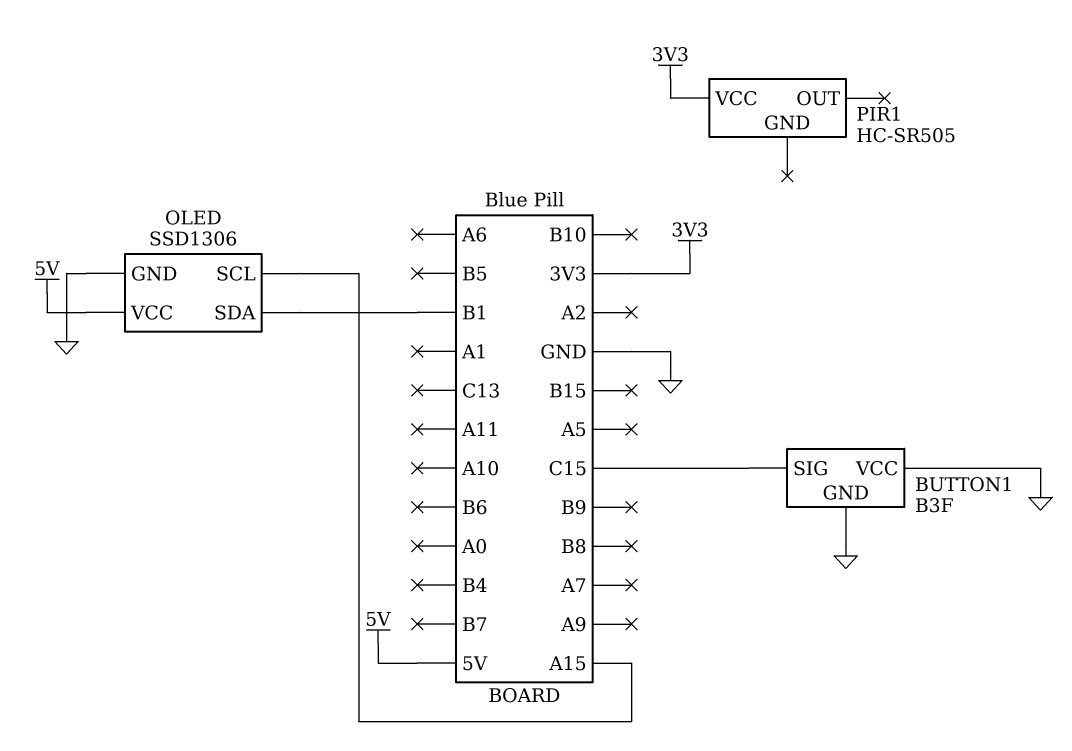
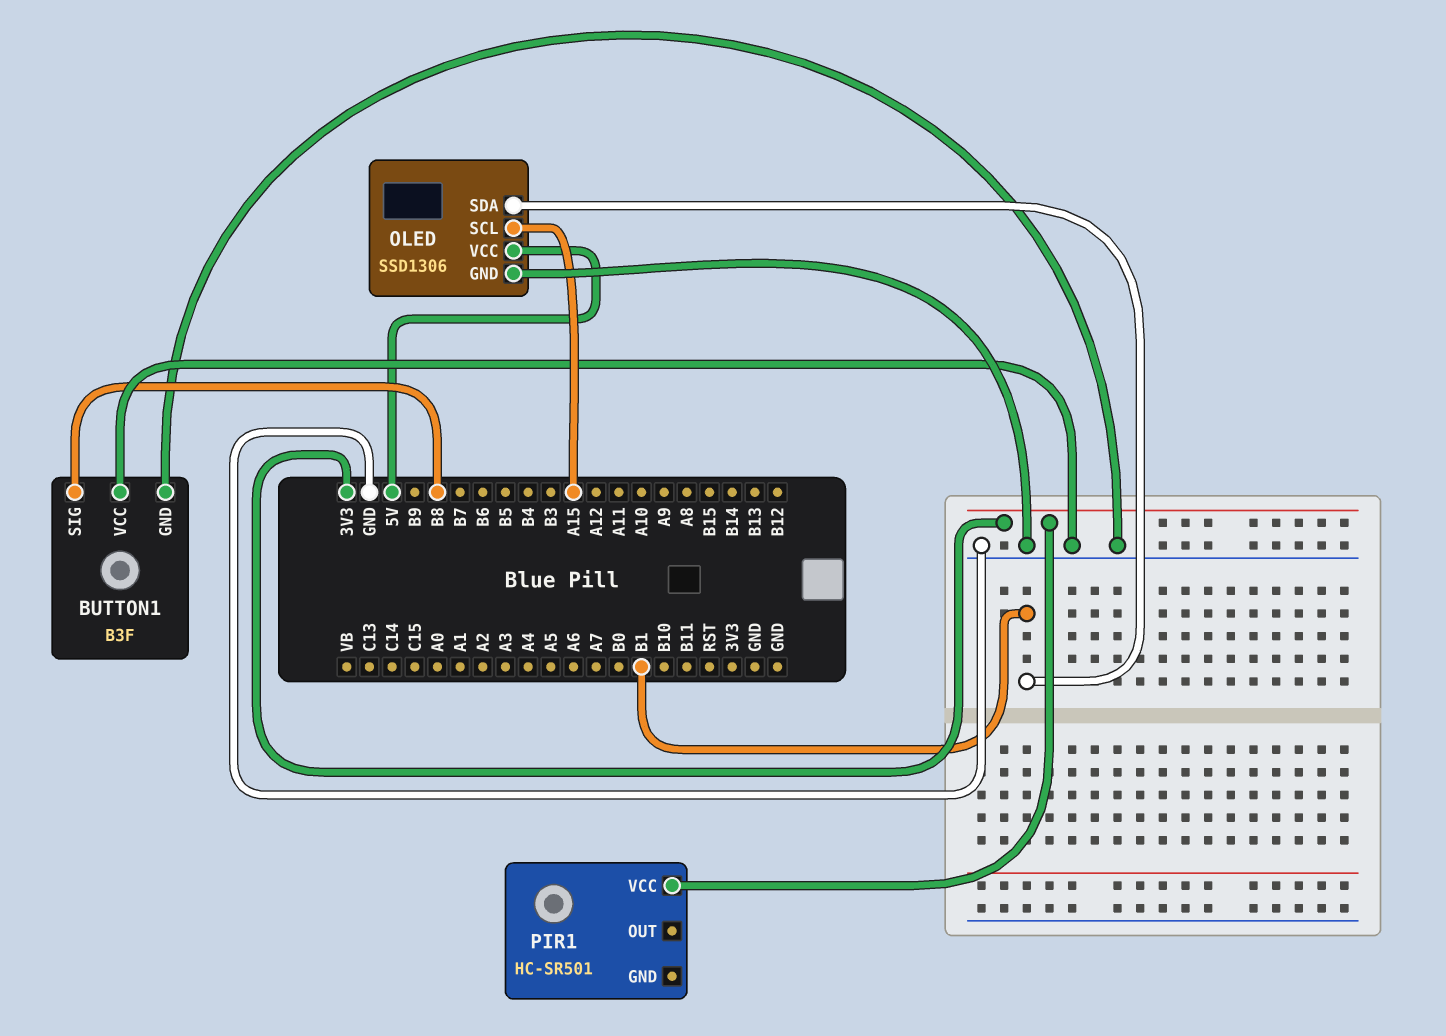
BUTTON1 pin SIG: C15 -> B8
PIR1: HC-SR505 -> HC-SR501

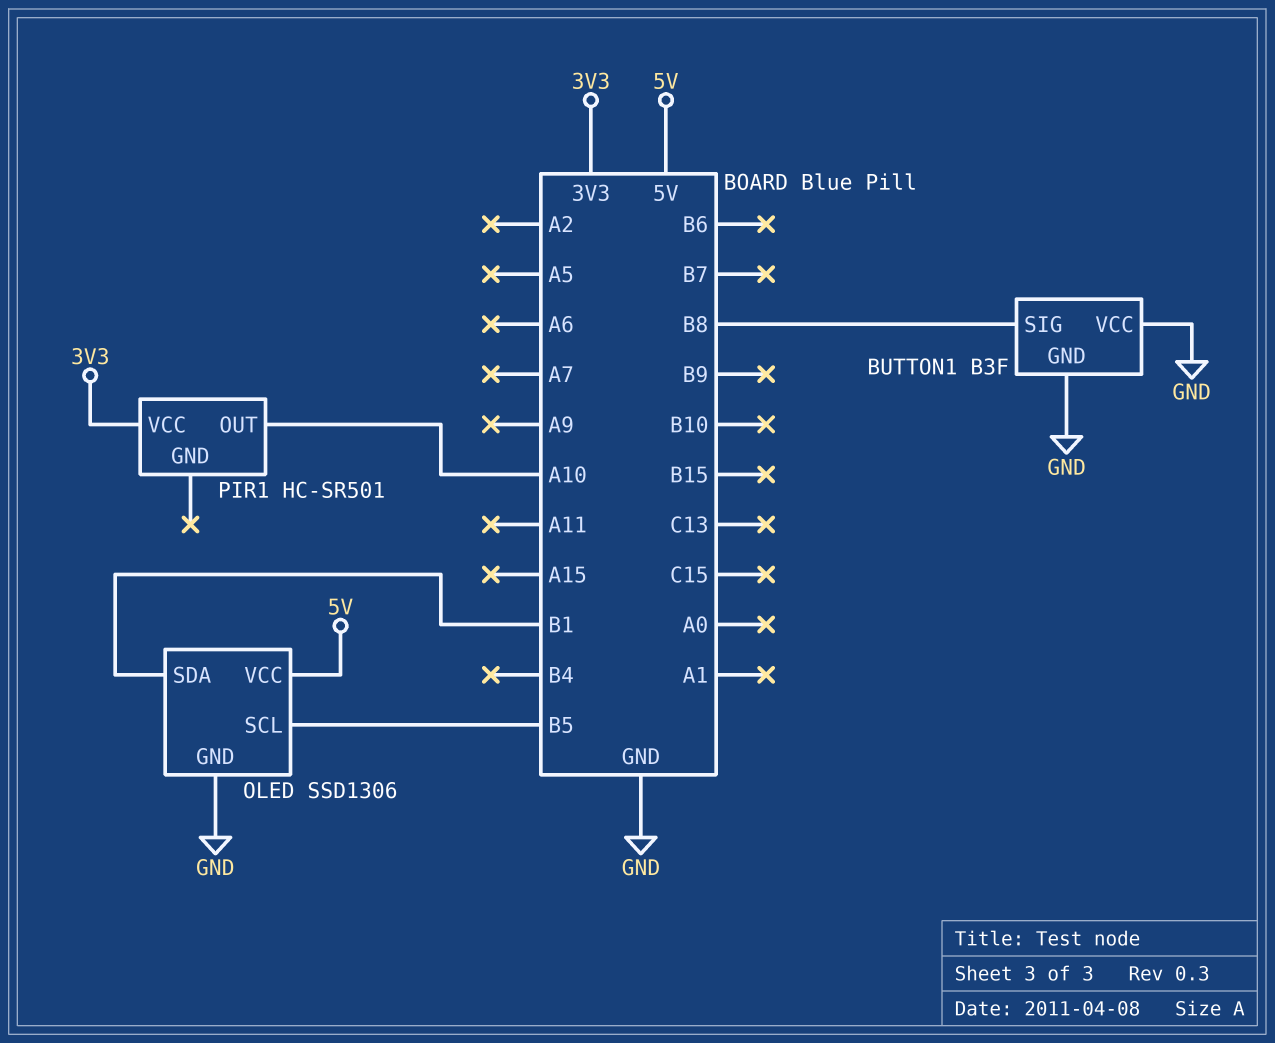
OLED pin SCL: A15 -> B5
PIR1 pin OUT: none -> A10

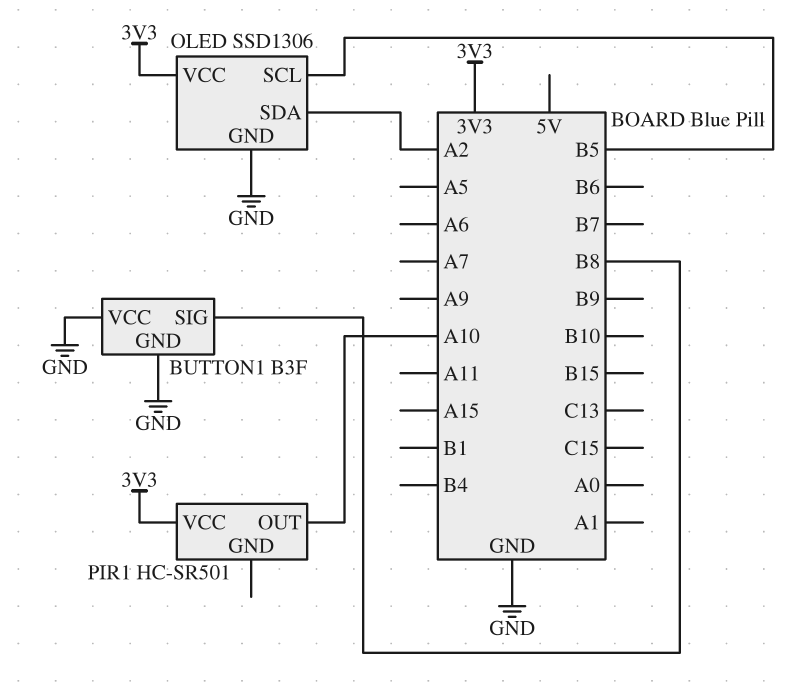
OLED pin SDA: B1 -> A2
OLED pin VCC: 5V -> 3V3

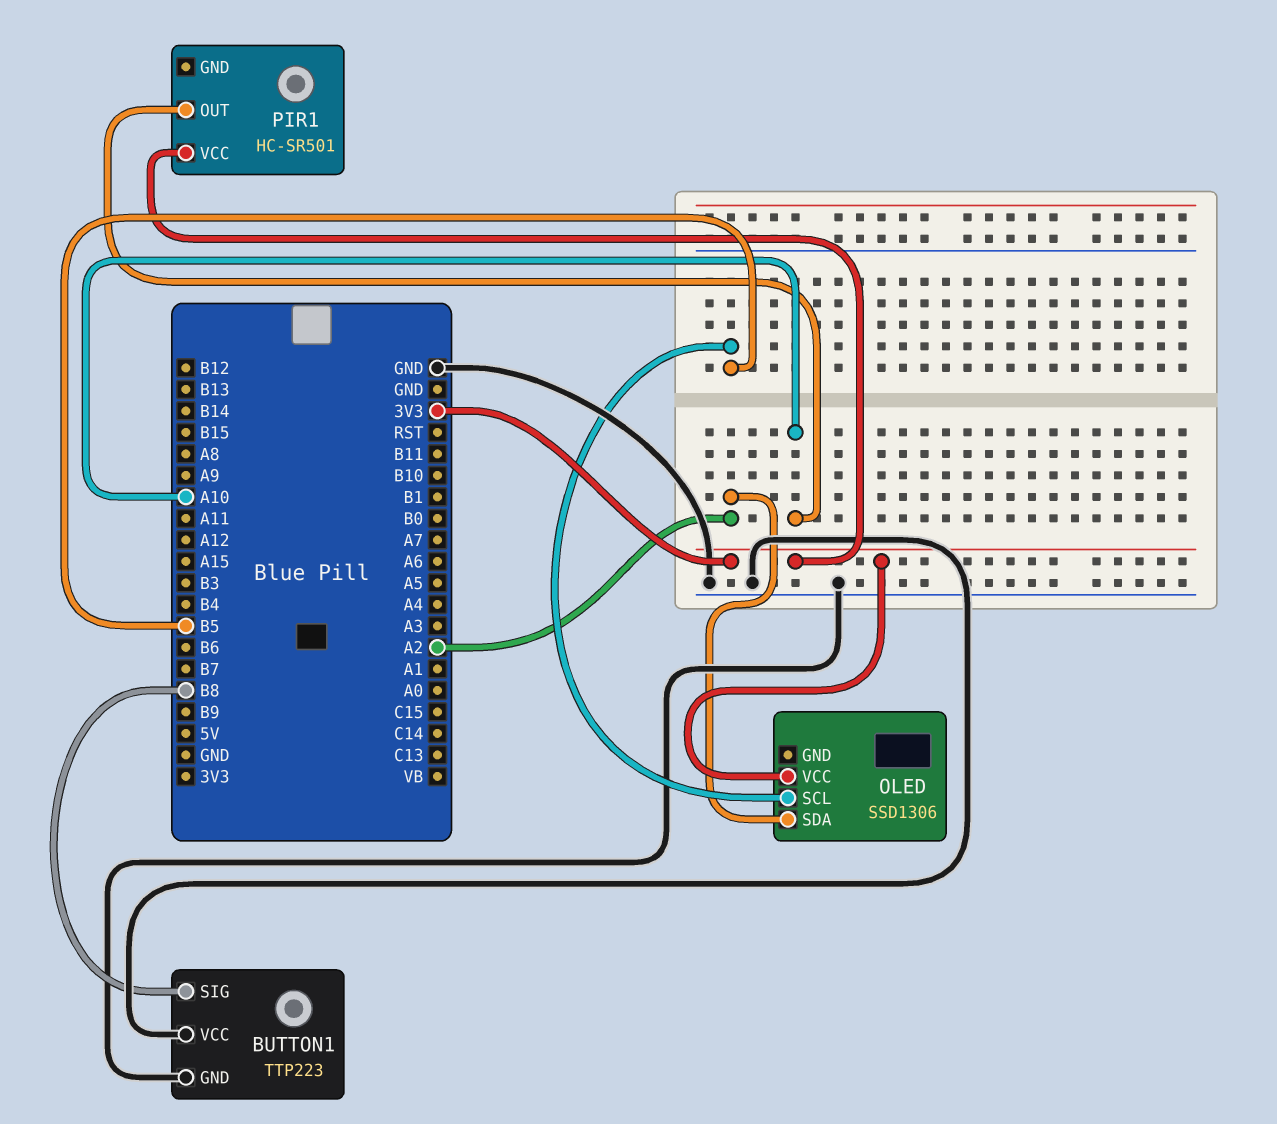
BUTTON1: B3F -> TTP223
OLED pin GND: GND -> none

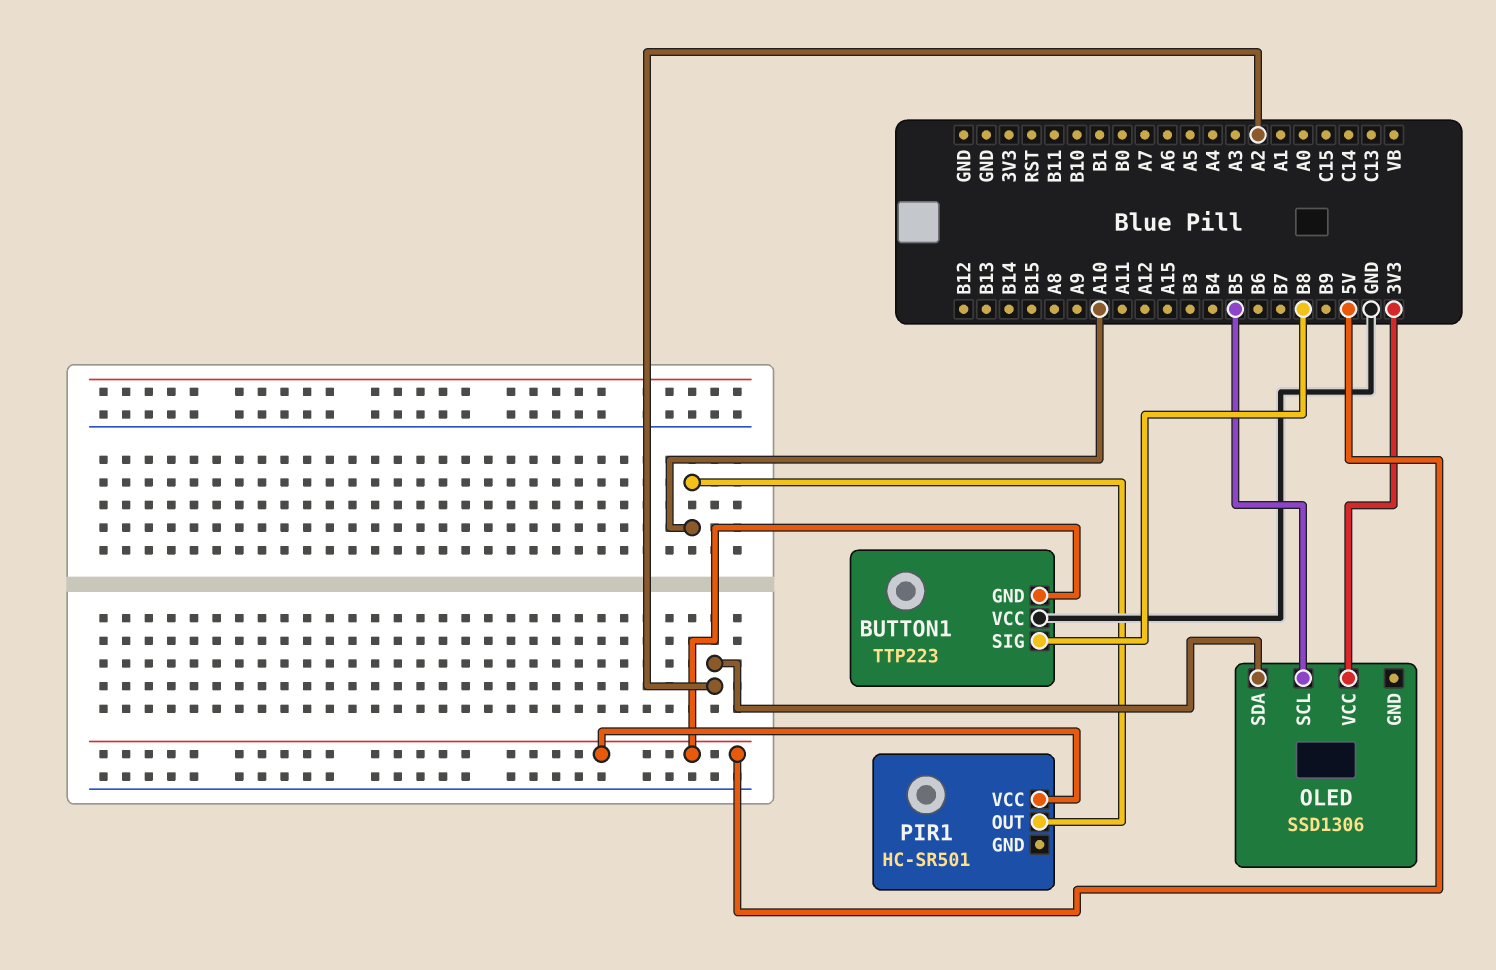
BUTTON1 pin GND: GND -> 5V
PIR1 pin VCC: 3V3 -> 5V

